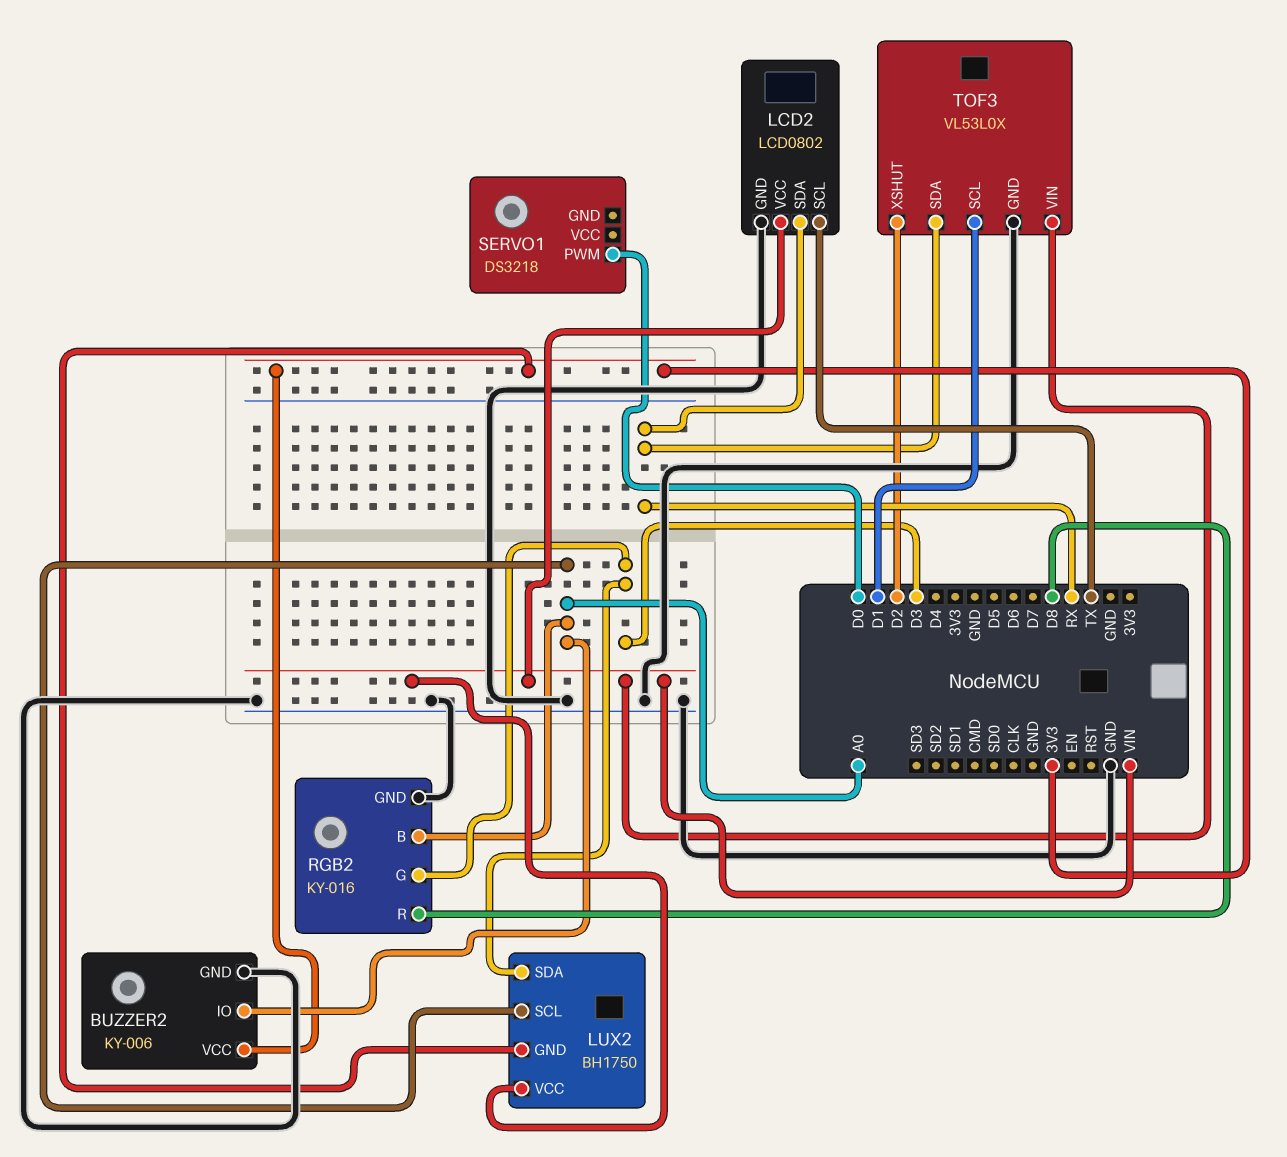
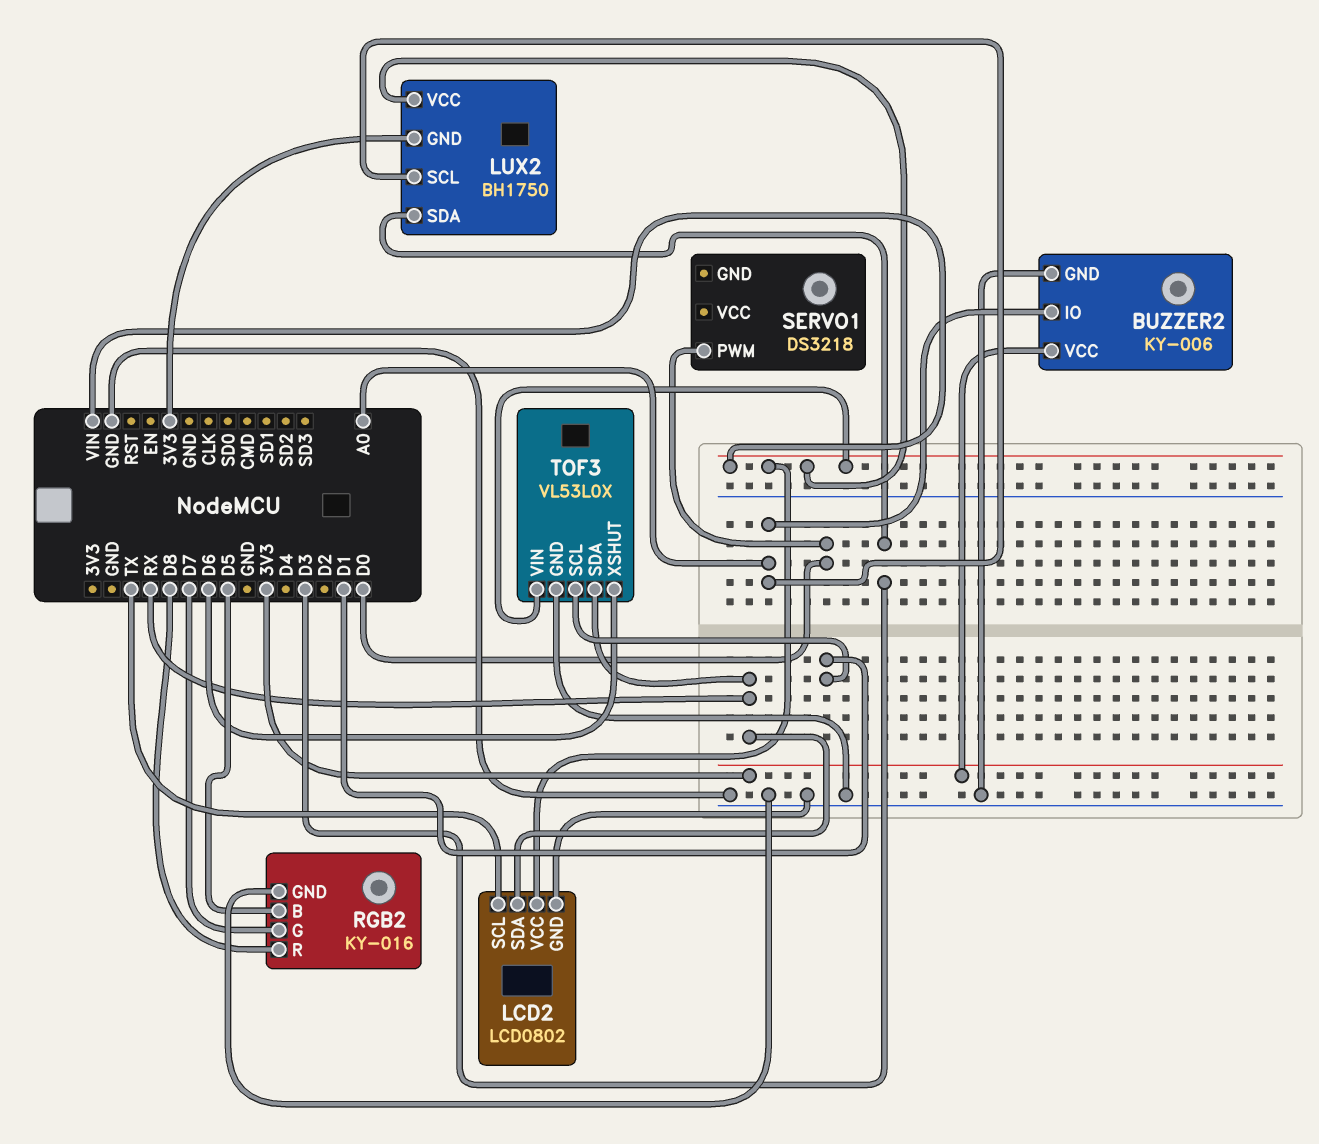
RGB2 pin B: A0 -> D5
RGB2 pin G: D3 -> D7
TOF3 pin XSHUT: D2 -> D6

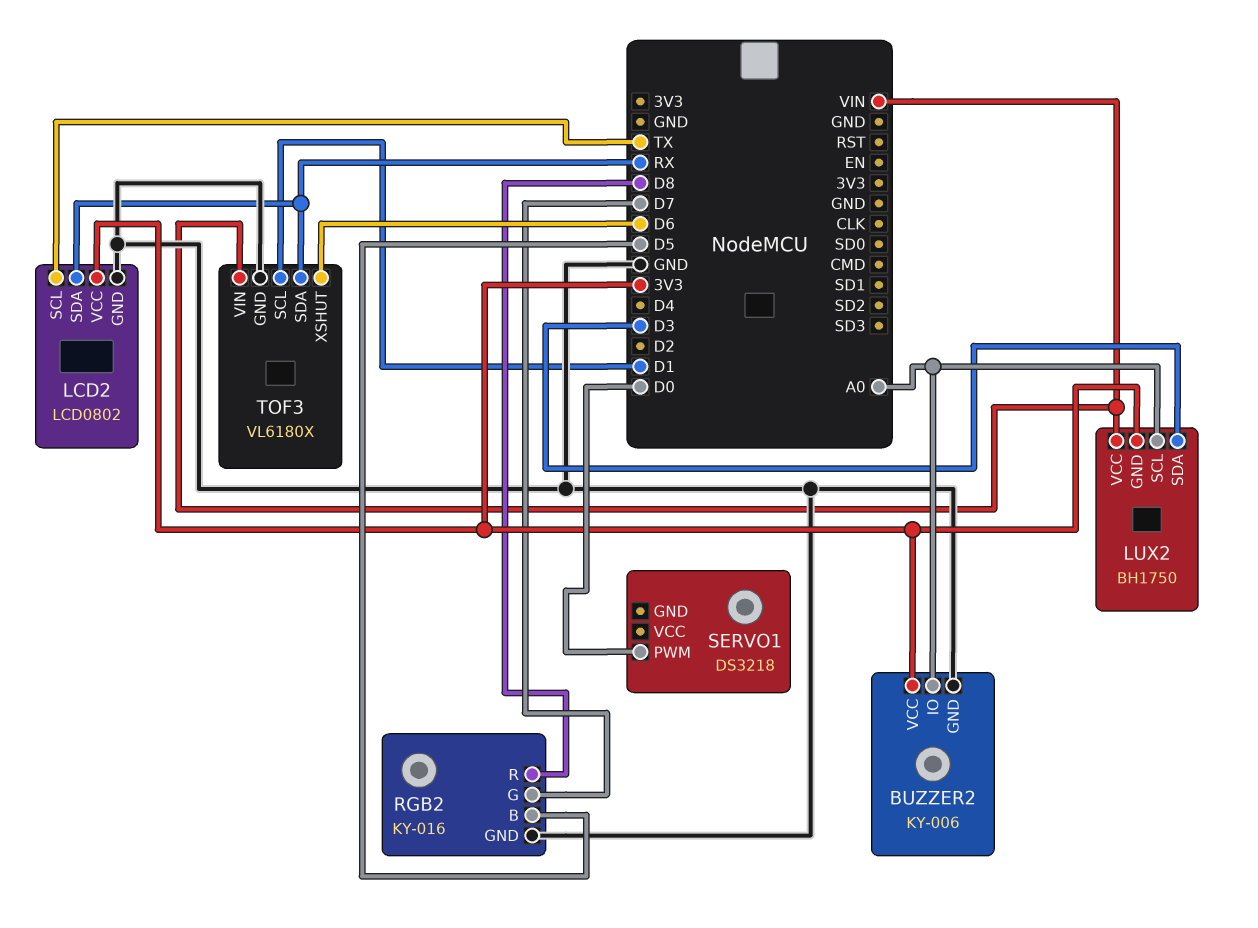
LCD2 pin VCC: VIN -> 3V3
TOF3: VL53L0X -> VL6180X

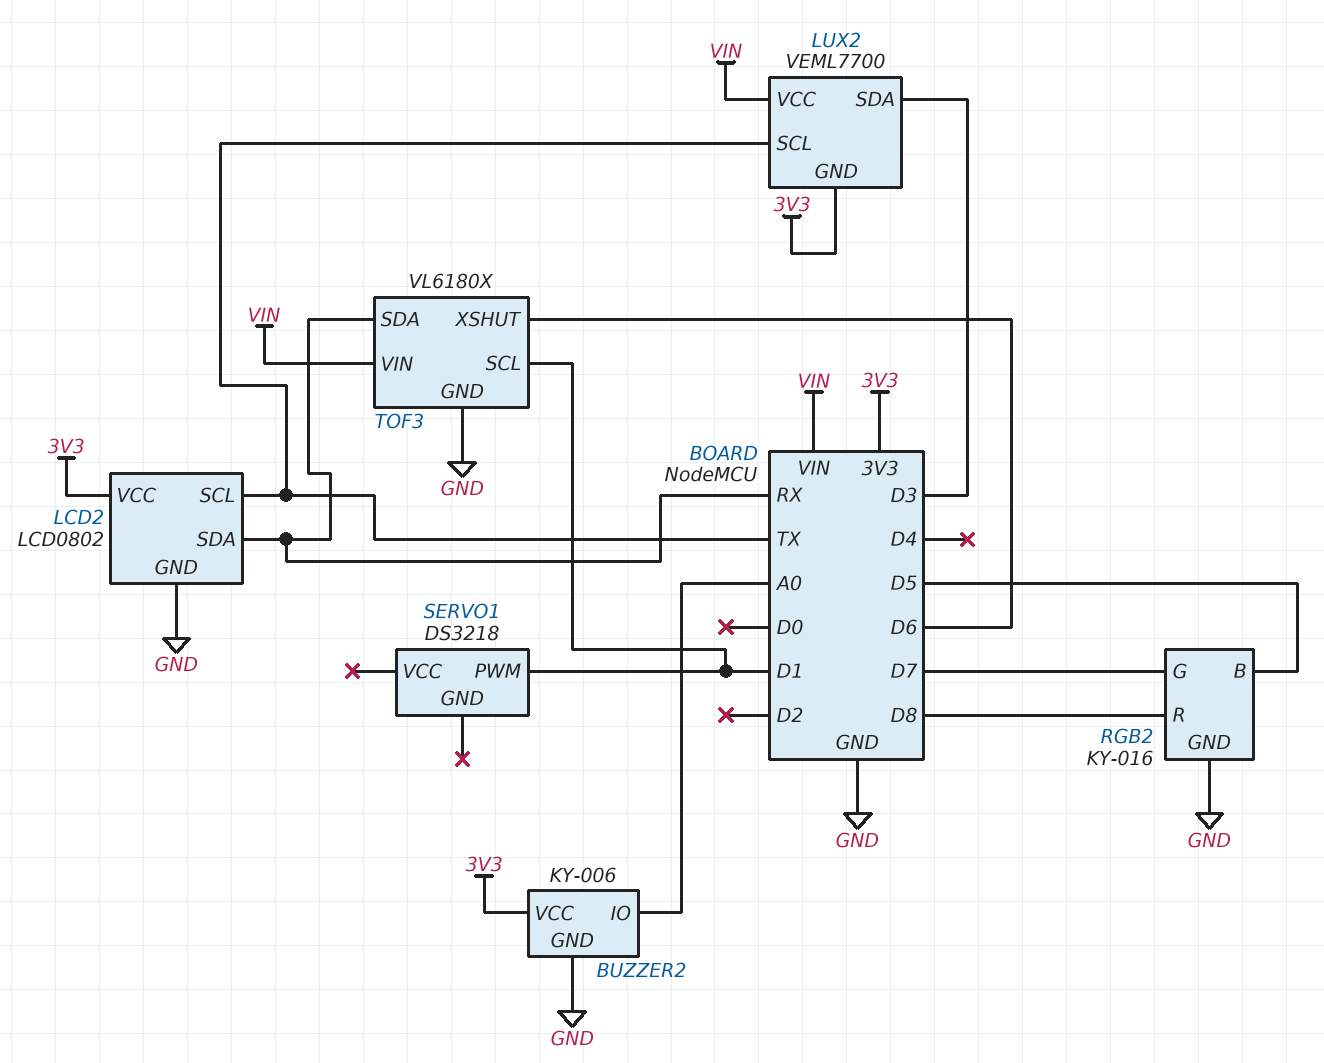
LUX2: BH1750 -> VEML7700
LUX2 pin SCL: A0 -> TX
SERVO1 pin PWM: D0 -> D1

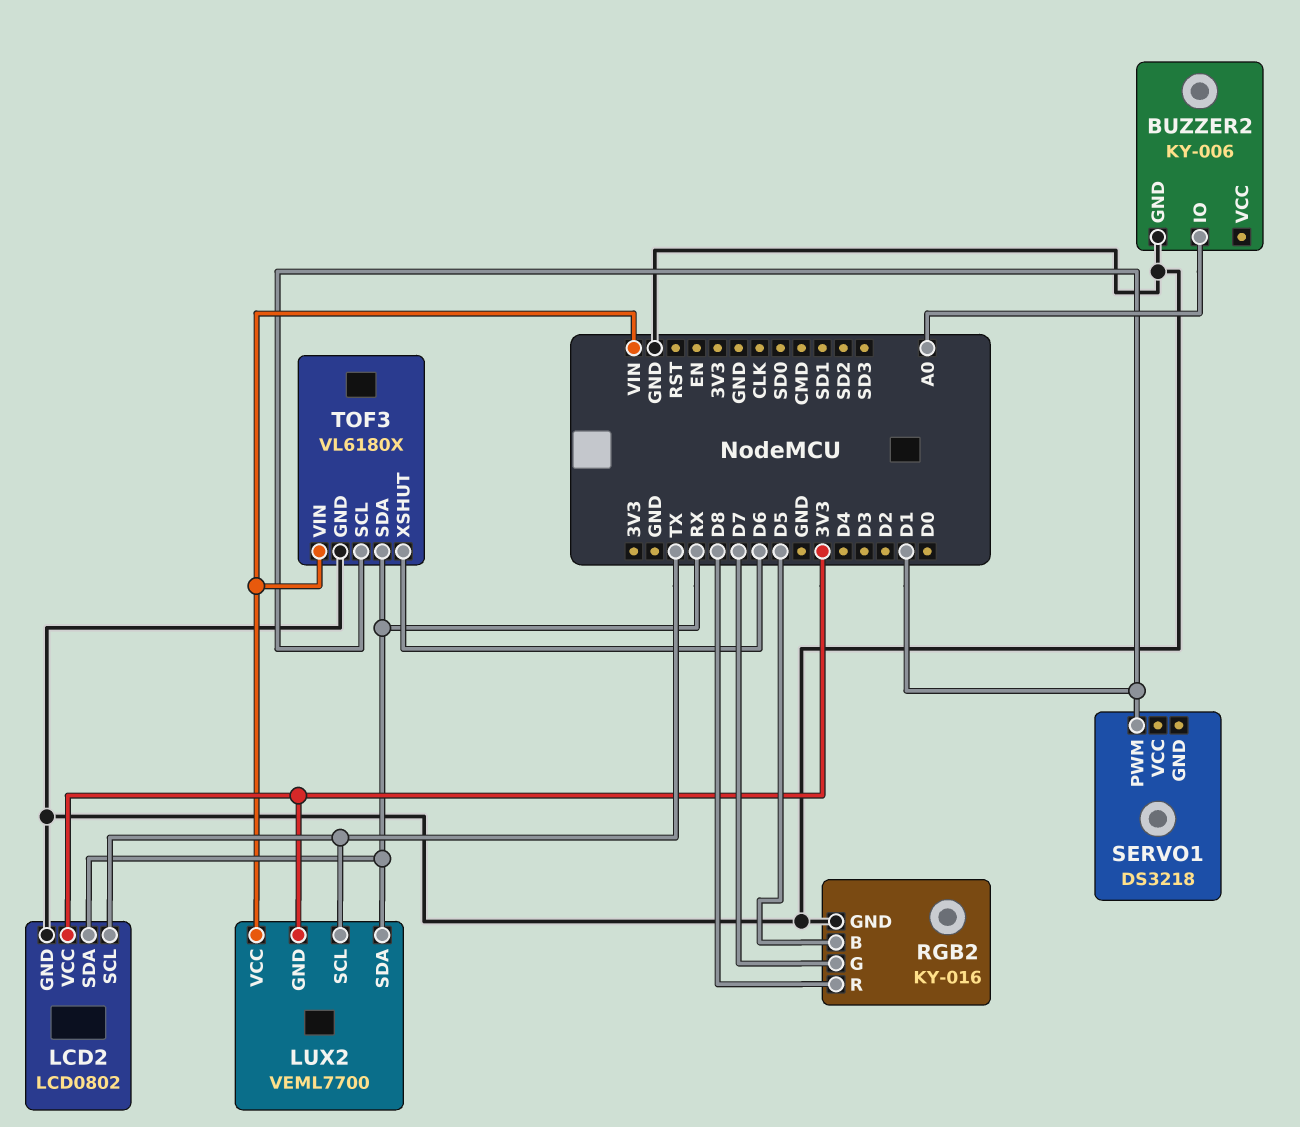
BUZZER2 pin VCC: 3V3 -> none
LUX2 pin SDA: D3 -> RX

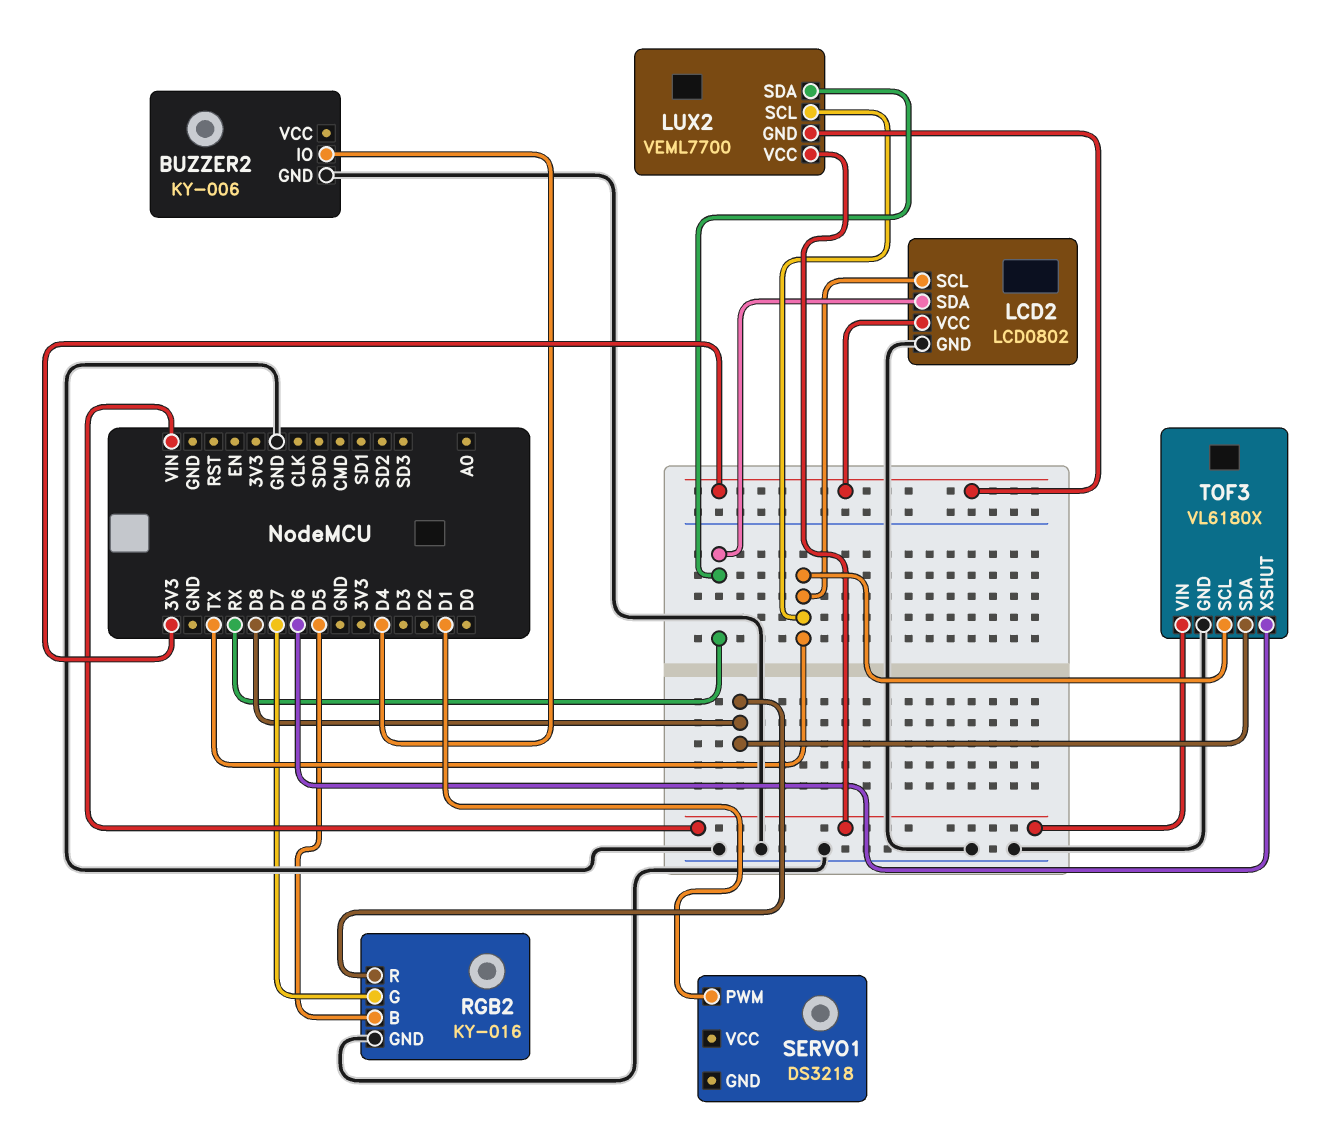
BUZZER2 pin IO: A0 -> D4
TOF3 pin SCL: D1 -> TX
TOF3 pin SDA: RX -> D8

